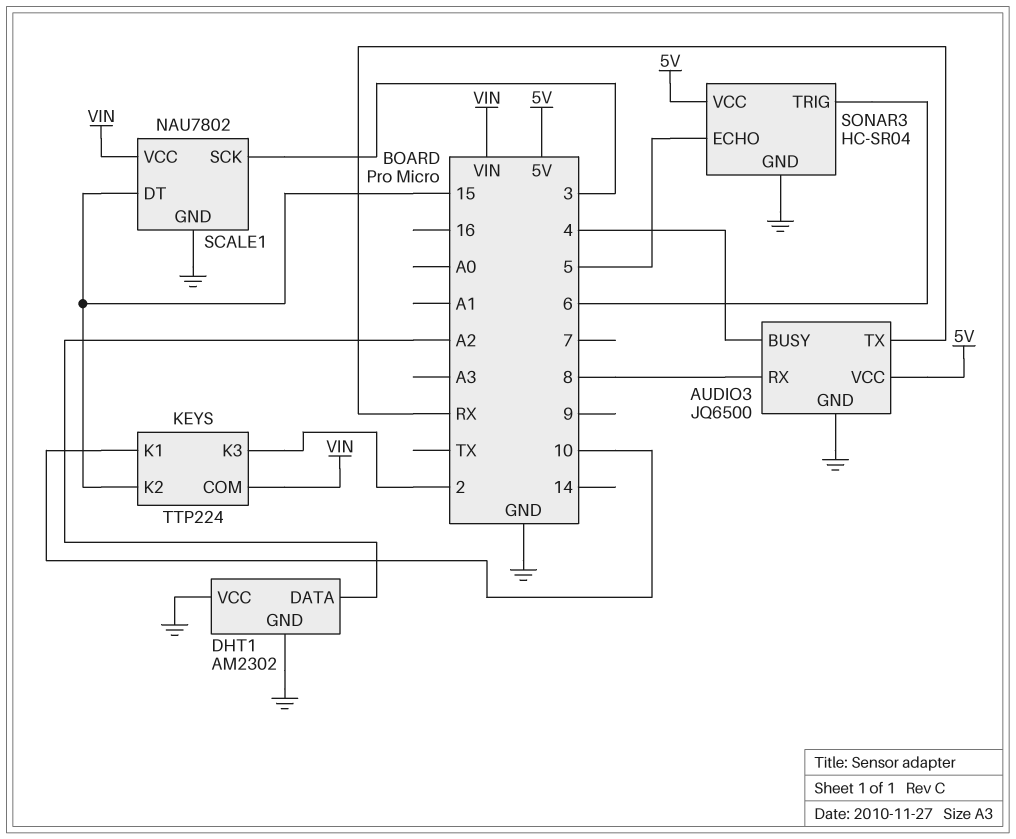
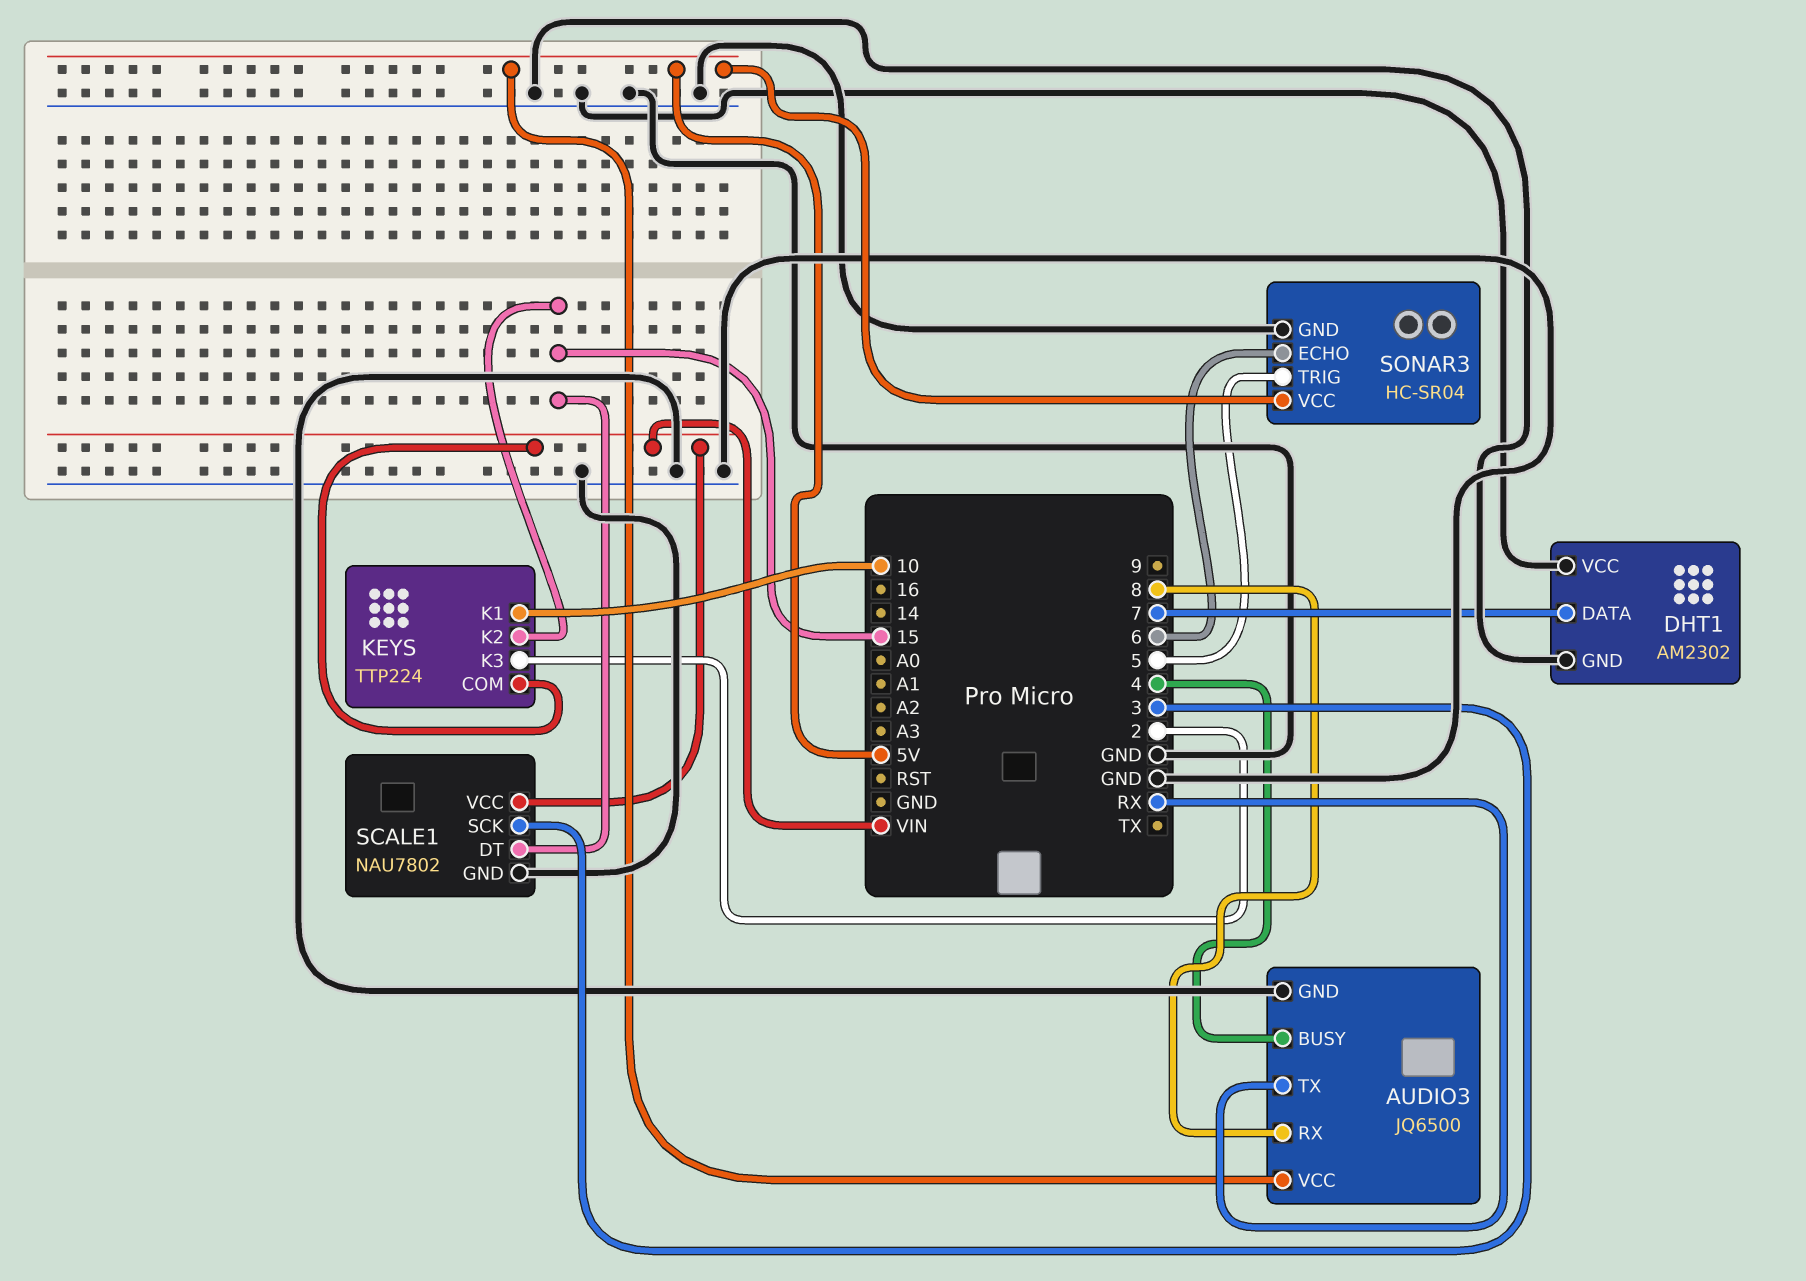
DHT1 pin DATA: A2 -> 7
SONAR3 pin ECHO: 5 -> 6
SONAR3 pin TRIG: 6 -> 5

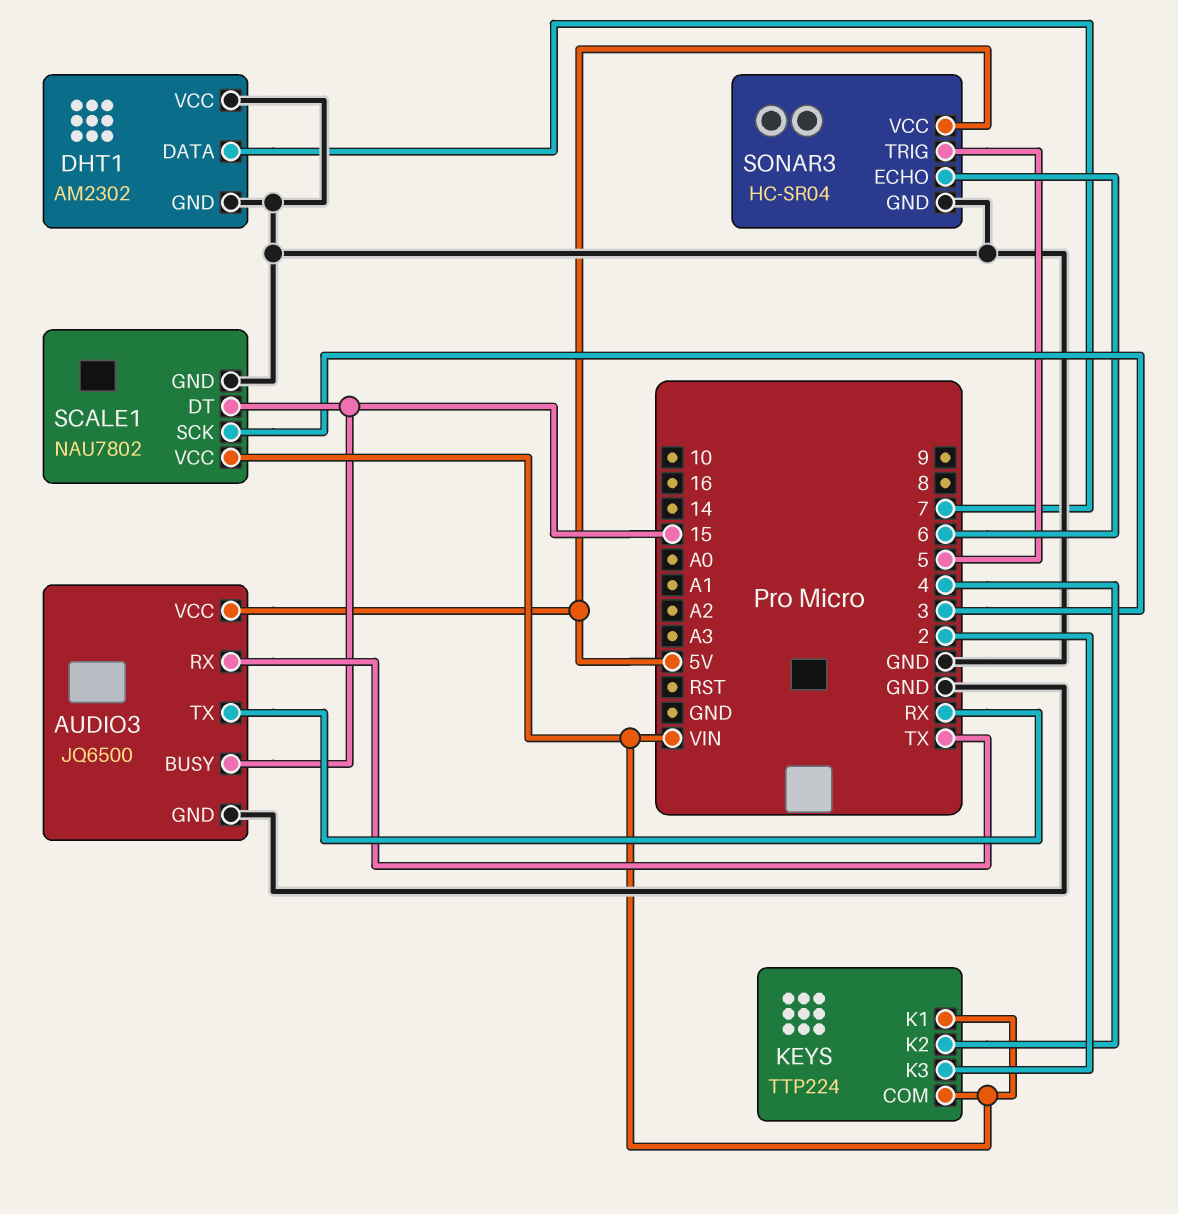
AUDIO3 pin BUSY: 4 -> 15
AUDIO3 pin RX: 8 -> TX
KEYS pin K1: 10 -> VIN
KEYS pin K2: 15 -> 4

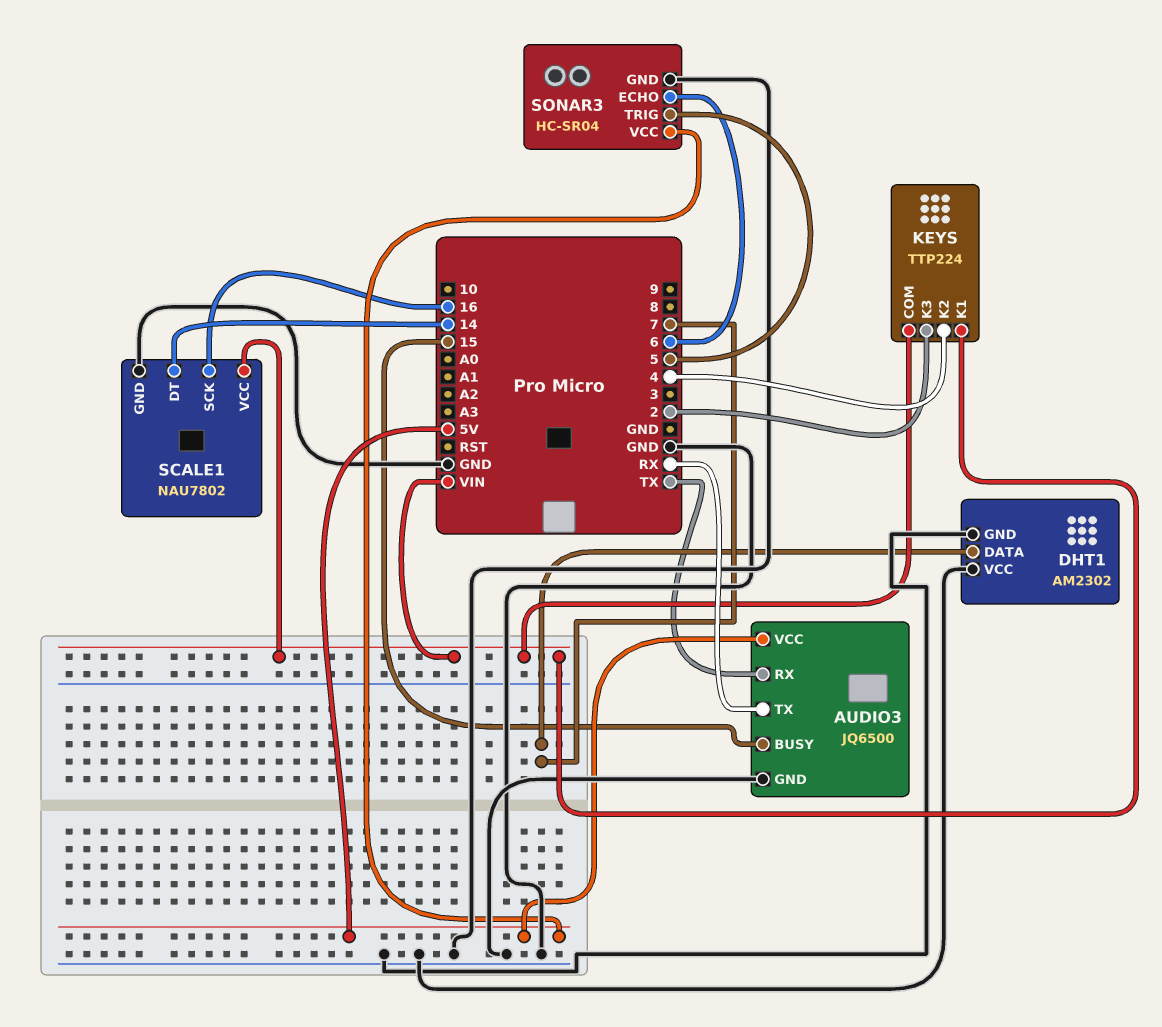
SCALE1 pin DT: 15 -> 14
SCALE1 pin SCK: 3 -> 16

